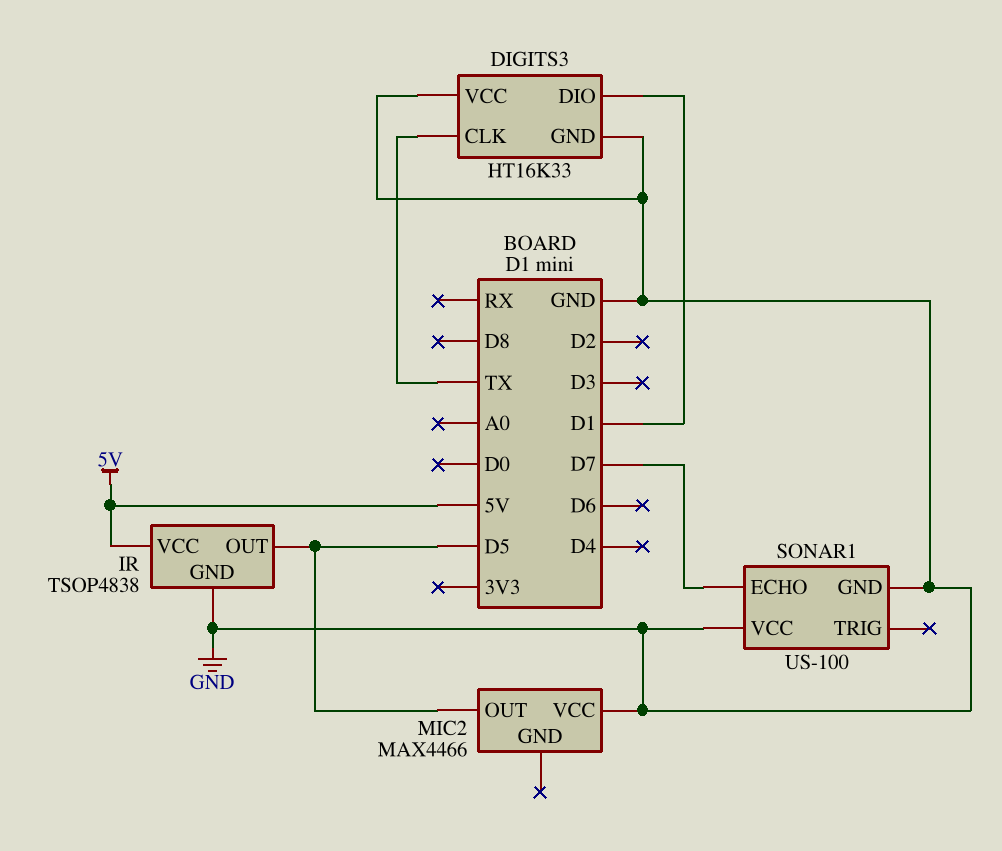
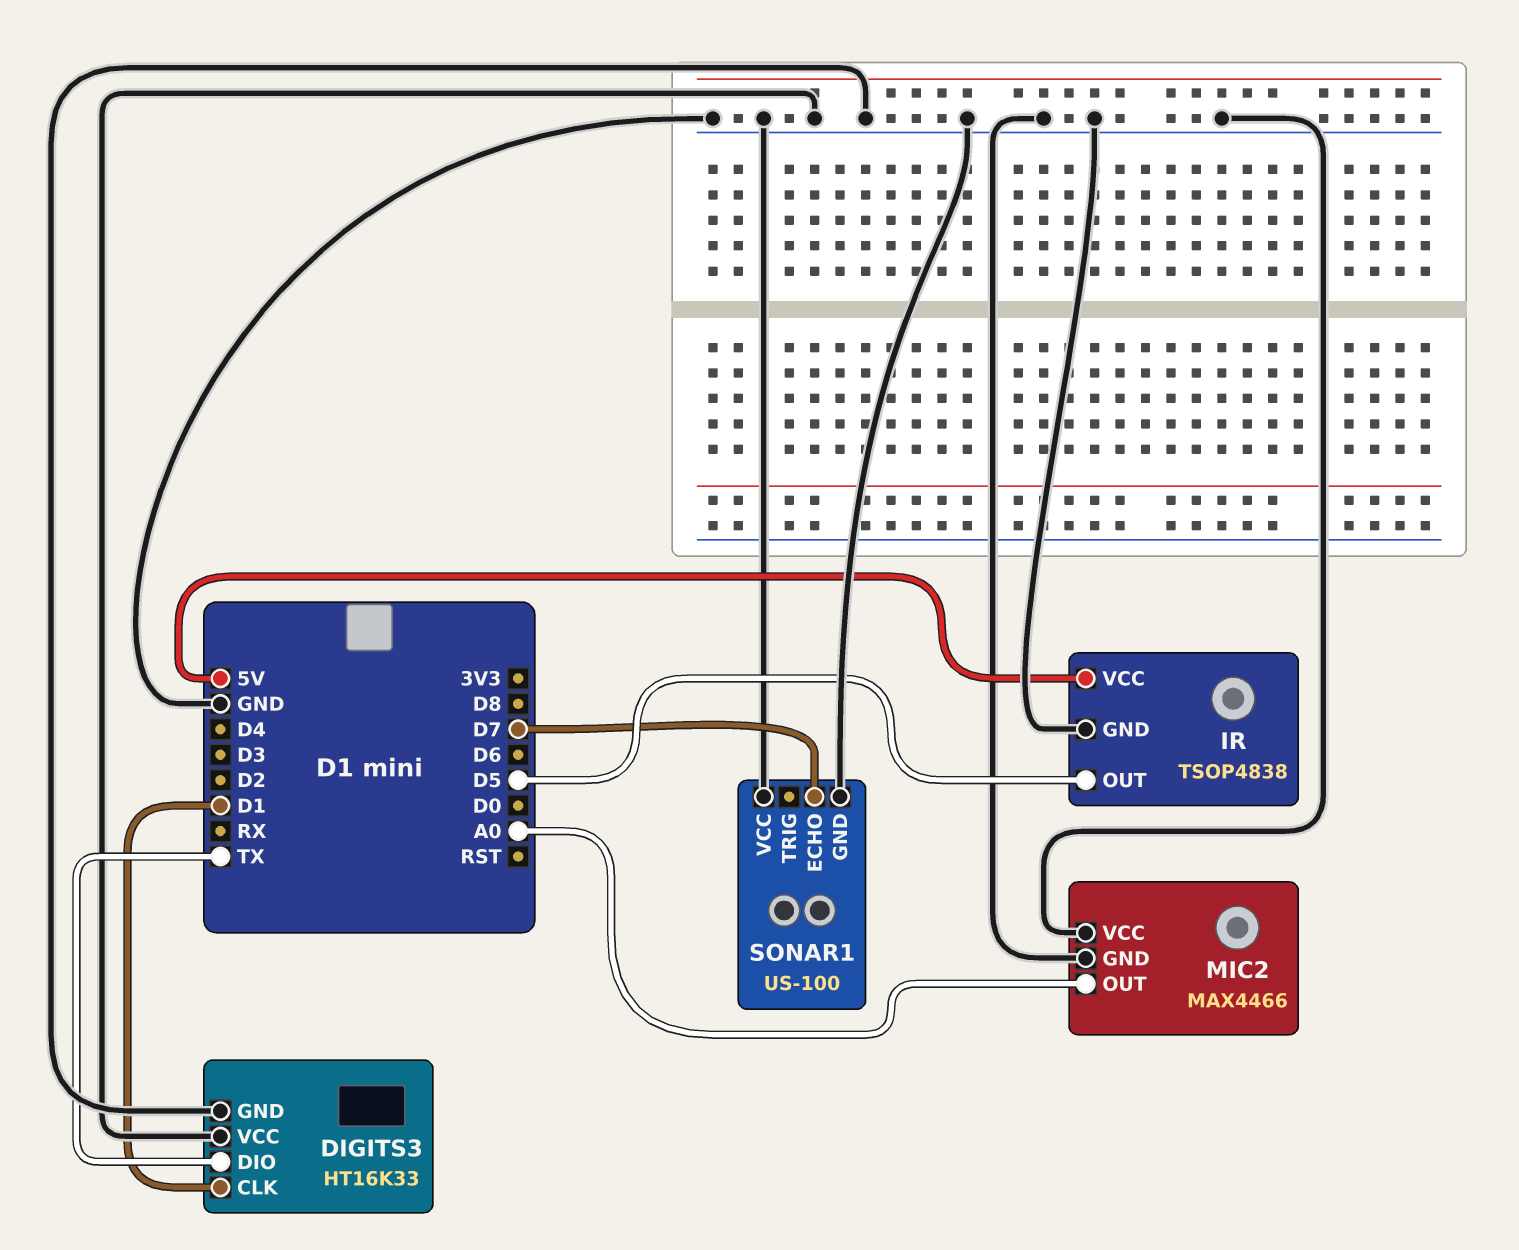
DIGITS3 pin CLK: TX -> D1
DIGITS3 pin DIO: D1 -> TX
MIC2 pin GND: none -> GND
MIC2 pin OUT: D5 -> A0

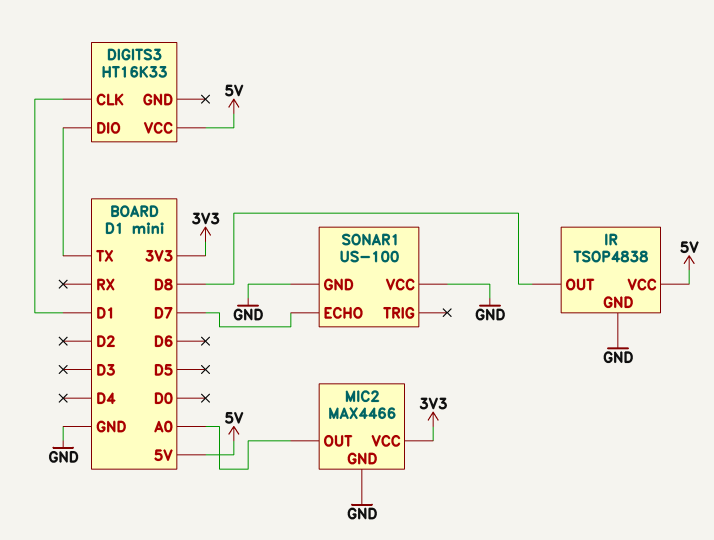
DIGITS3 pin GND: GND -> none
DIGITS3 pin VCC: GND -> 5V
IR pin OUT: D5 -> D8
MIC2 pin VCC: GND -> 3V3

